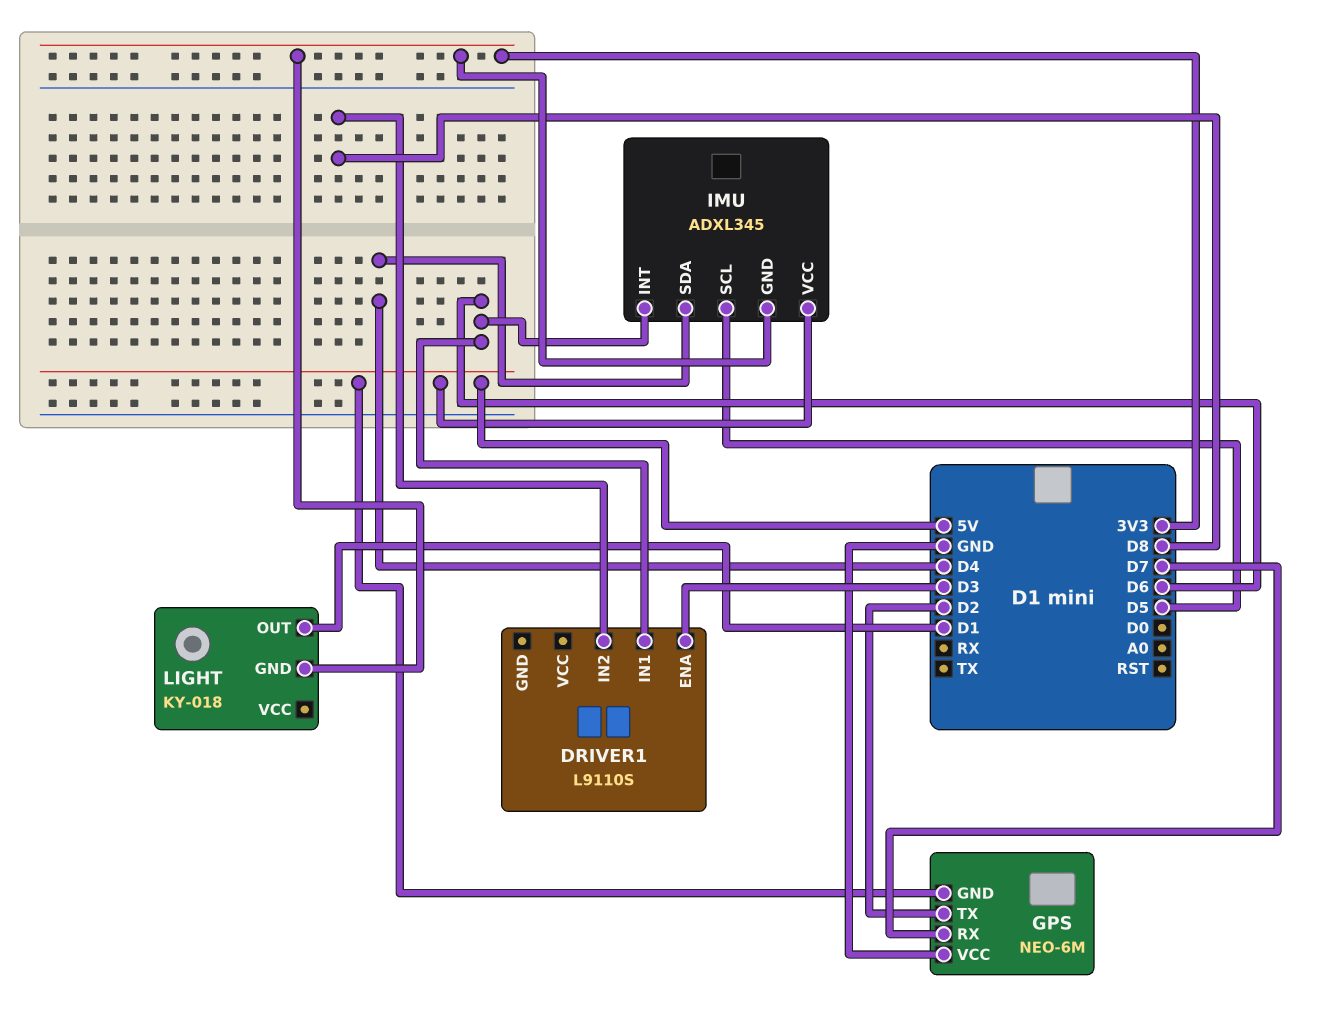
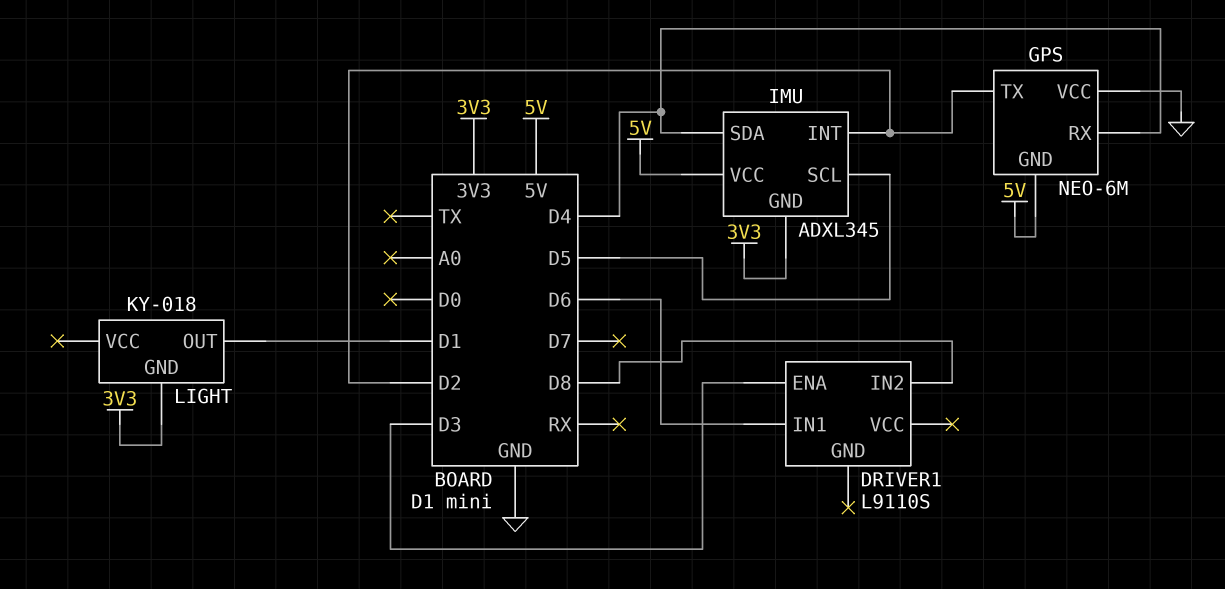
GPS pin RX: D7 -> D4
IMU pin INT: D6 -> D2

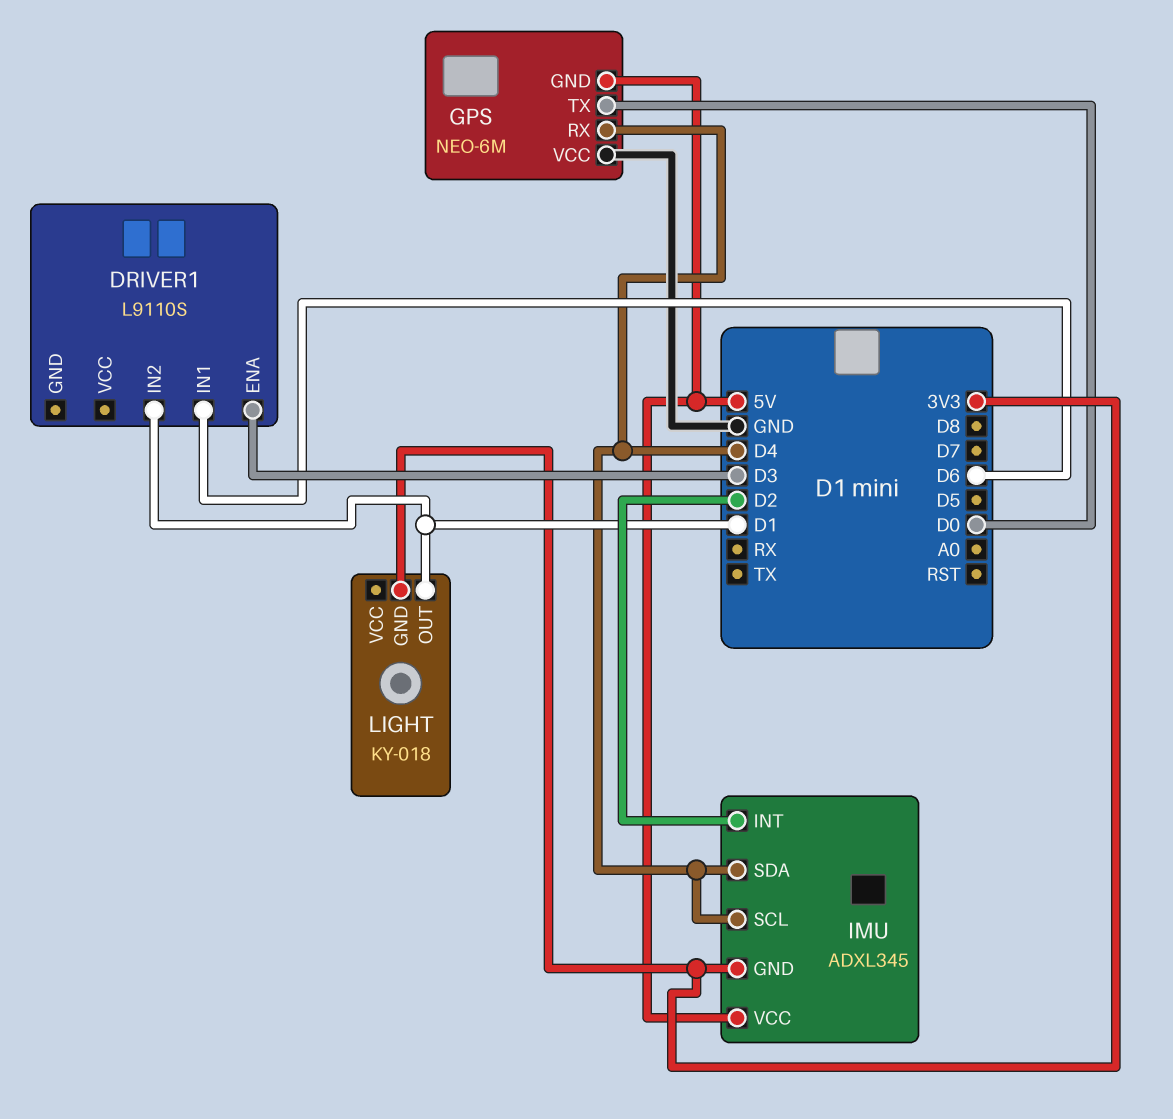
DRIVER1 pin IN2: D8 -> D1
GPS pin TX: D2 -> D0
IMU pin SCL: D5 -> D4

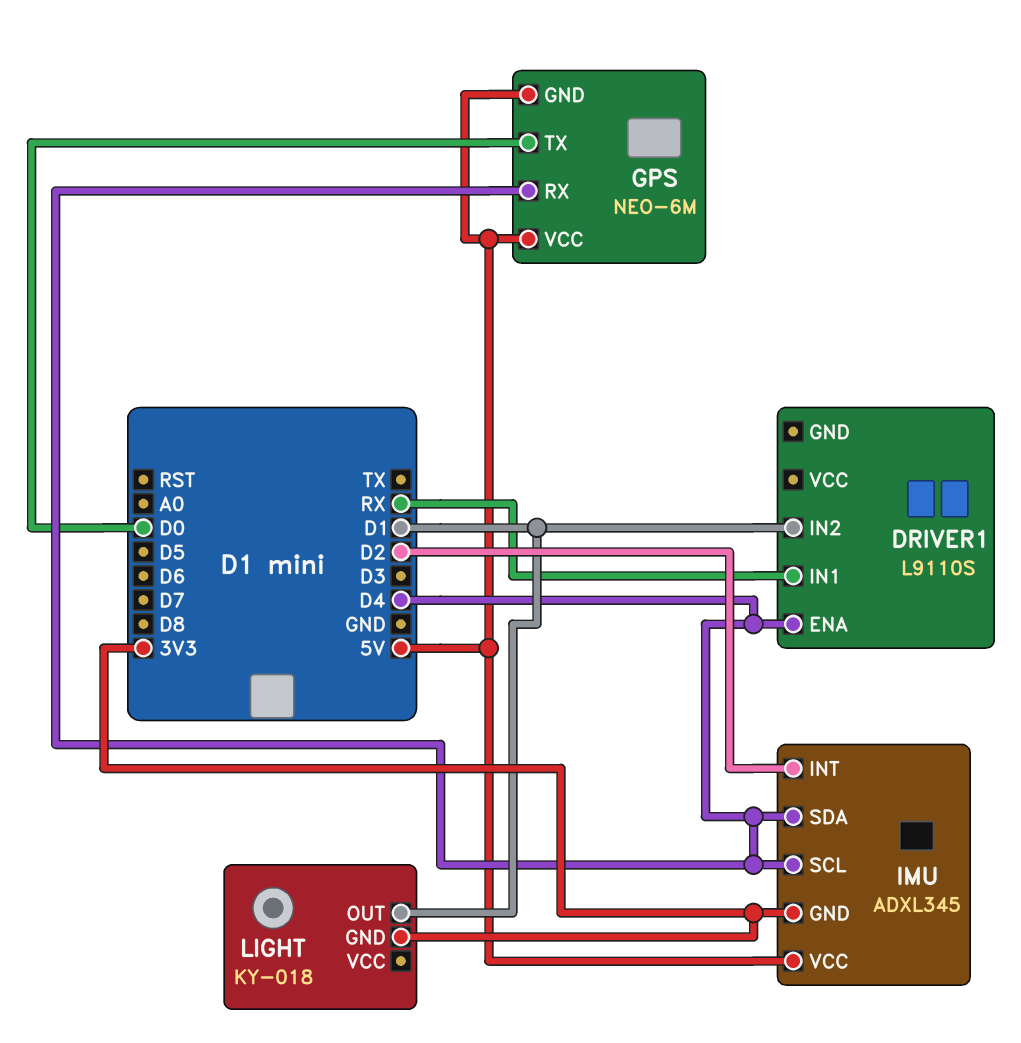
DRIVER1 pin ENA: D3 -> D4
DRIVER1 pin IN1: D6 -> RX
GPS pin VCC: GND -> 5V

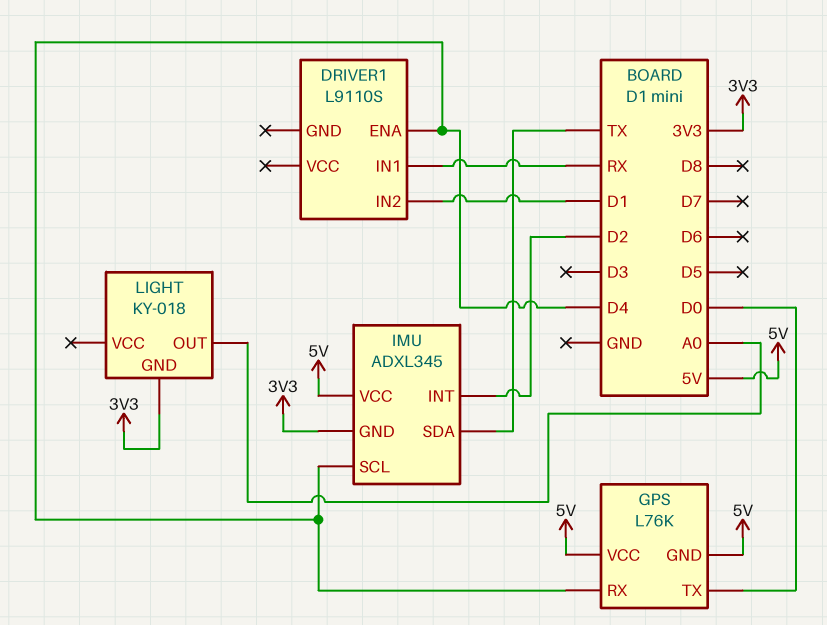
GPS: NEO-6M -> L76K
IMU pin SDA: D4 -> TX
LIGHT pin OUT: D1 -> A0

